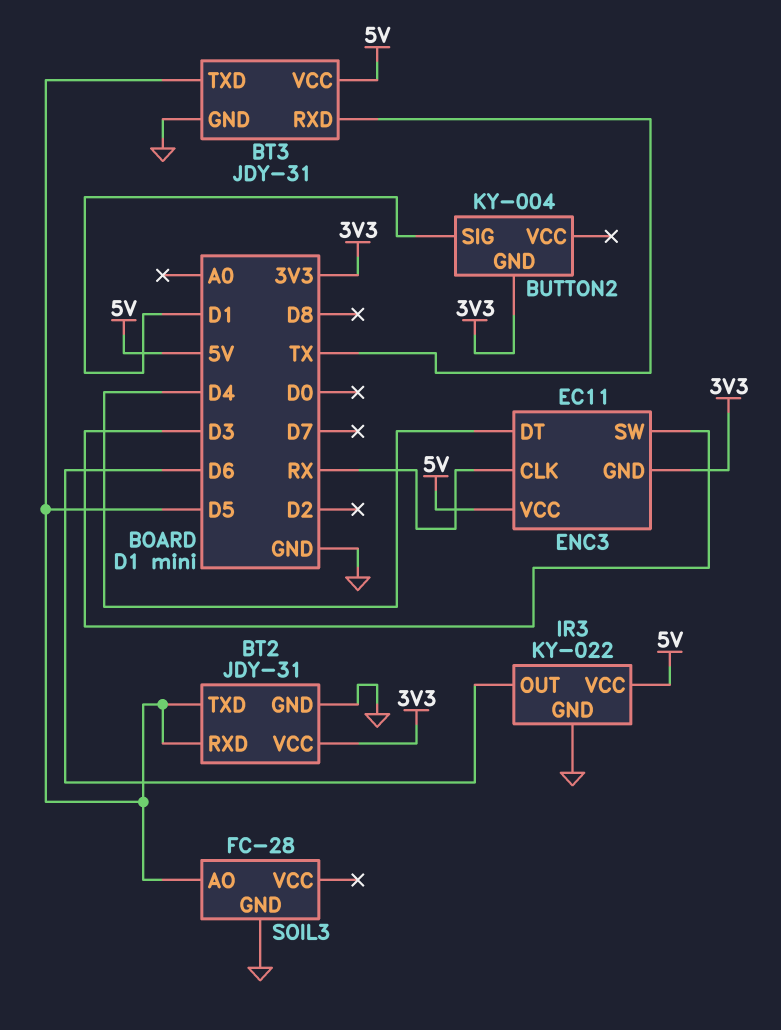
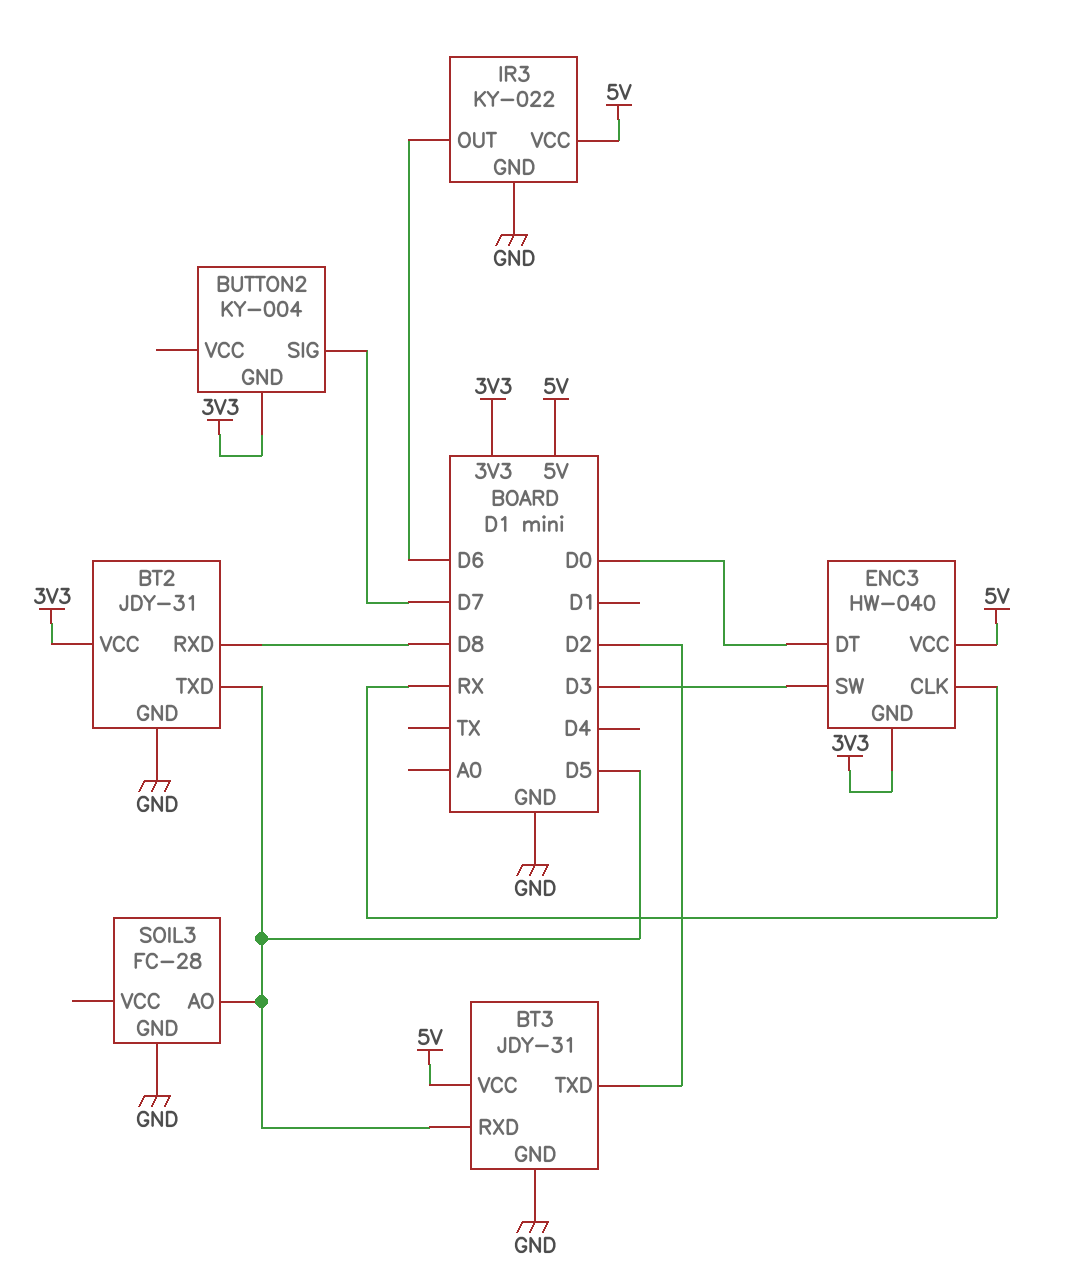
BT2 pin RXD: D5 -> D8
BT3 pin RXD: TX -> D5
BT3 pin TXD: D5 -> D2
BUTTON2 pin SIG: D1 -> D7
ENC3: EC11 -> HW-040
ENC3 pin DT: D4 -> D0

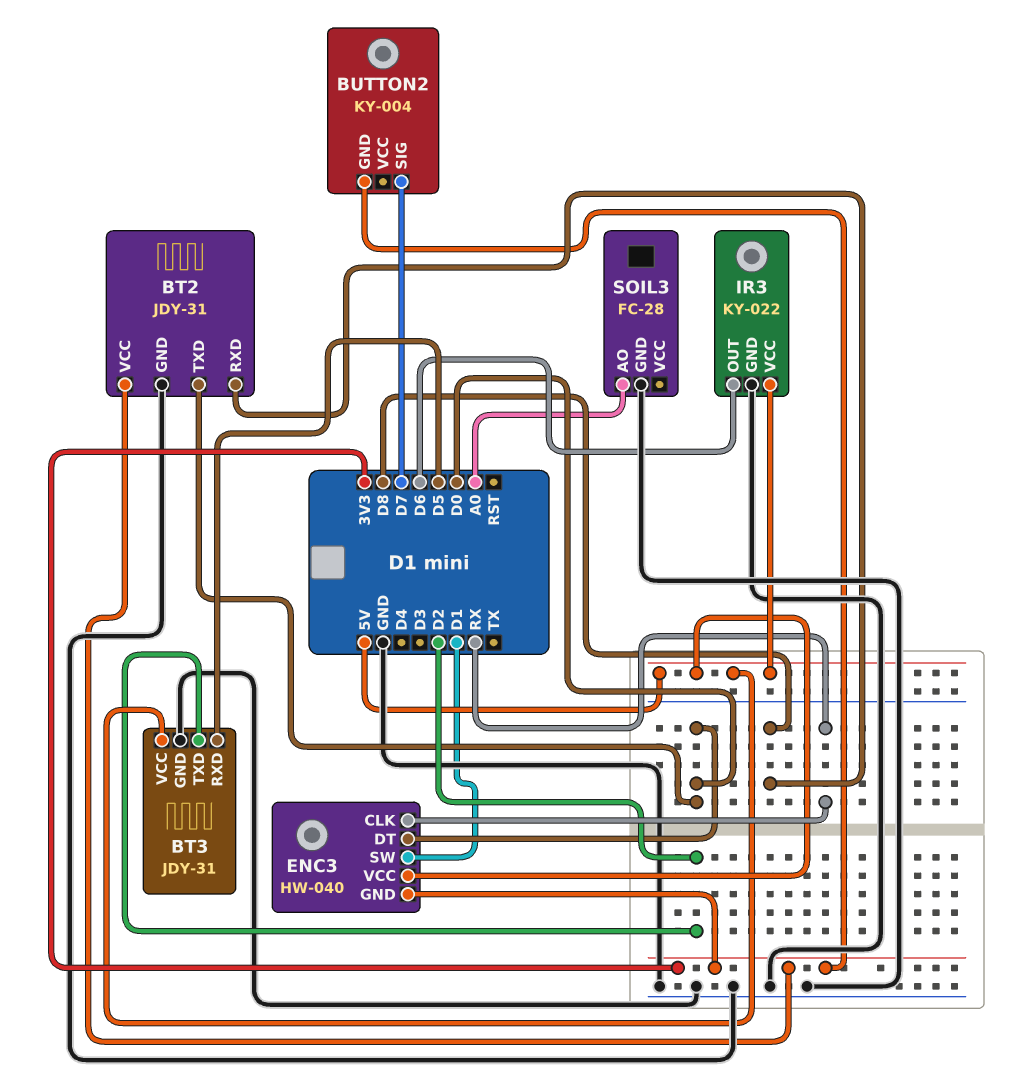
BT2 pin TXD: D5 -> D0
ENC3 pin SW: D3 -> D1
SOIL3 pin AO: D5 -> A0

